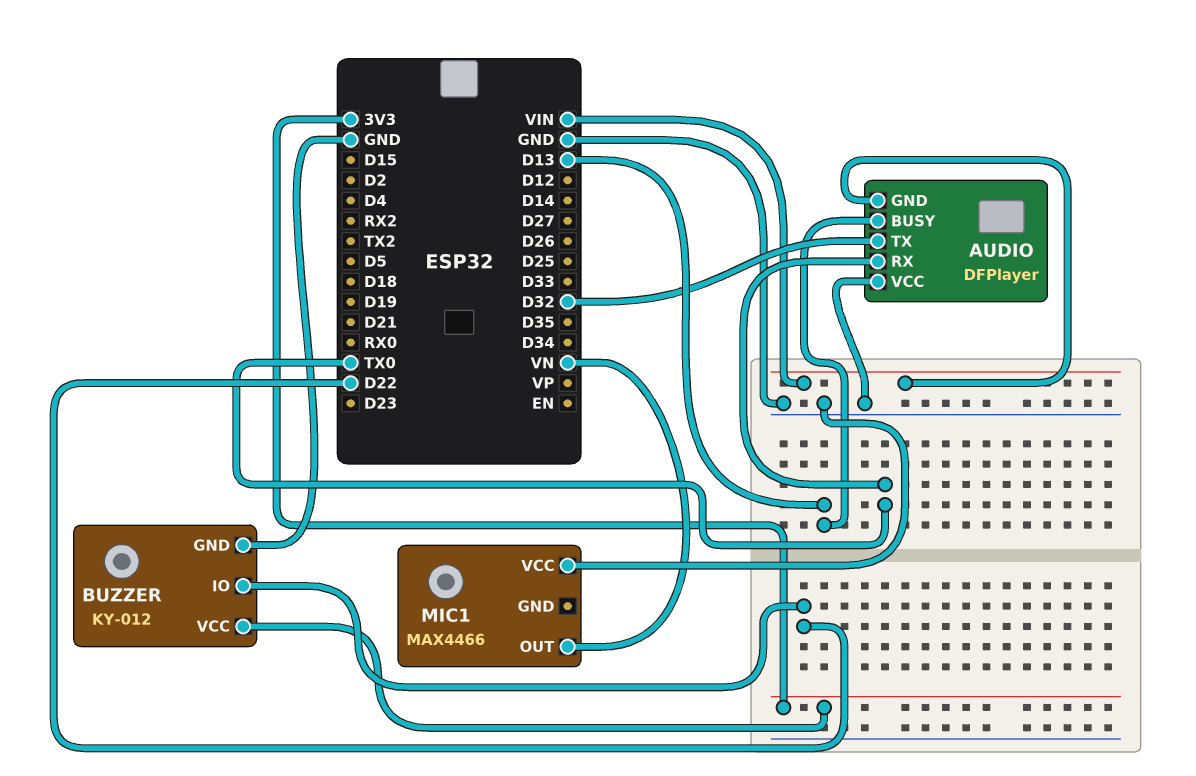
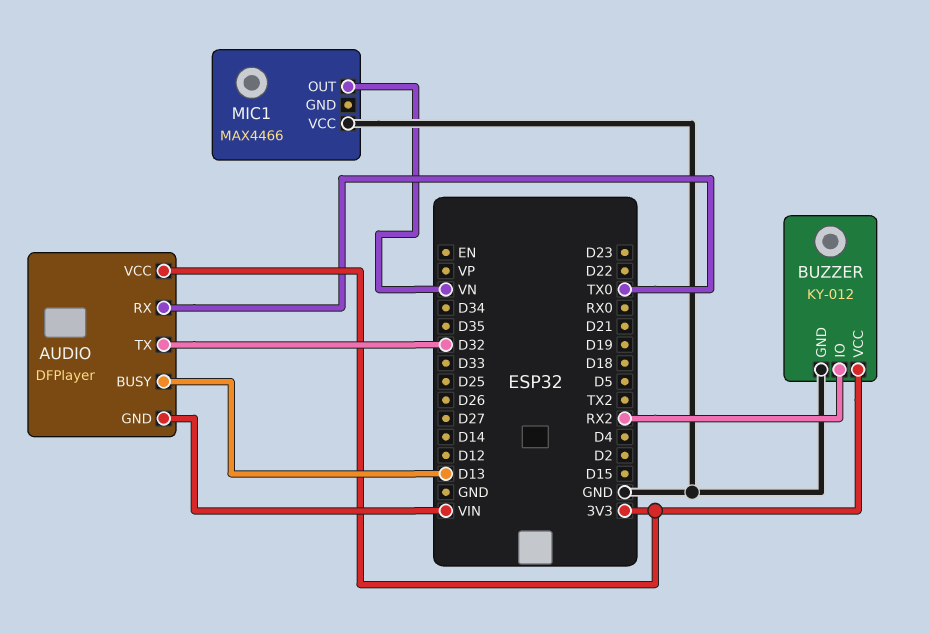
AUDIO pin VCC: GND -> 3V3
BUZZER pin IO: D22 -> RX2

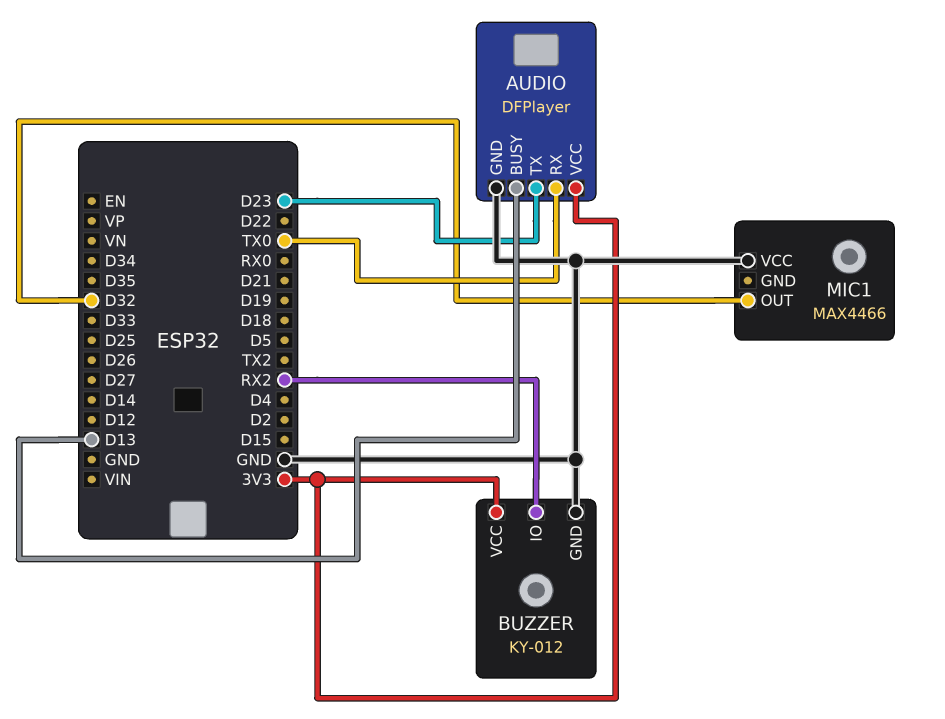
AUDIO pin GND: VIN -> GND
AUDIO pin TX: D32 -> D23
MIC1 pin OUT: VN -> D32

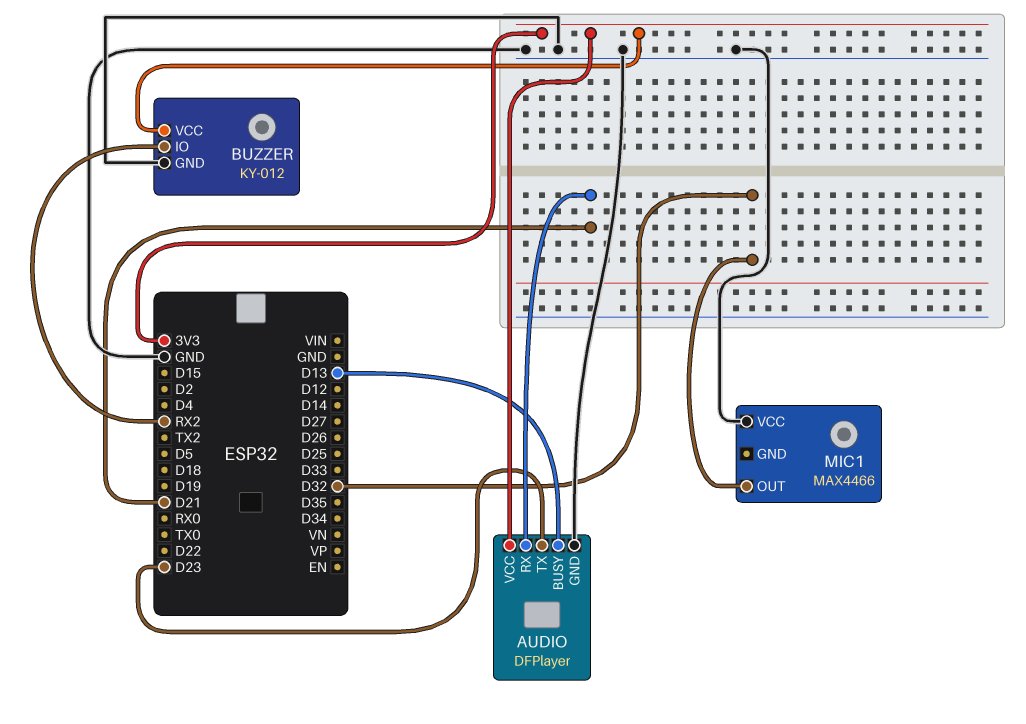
AUDIO pin RX: TX0 -> D21

